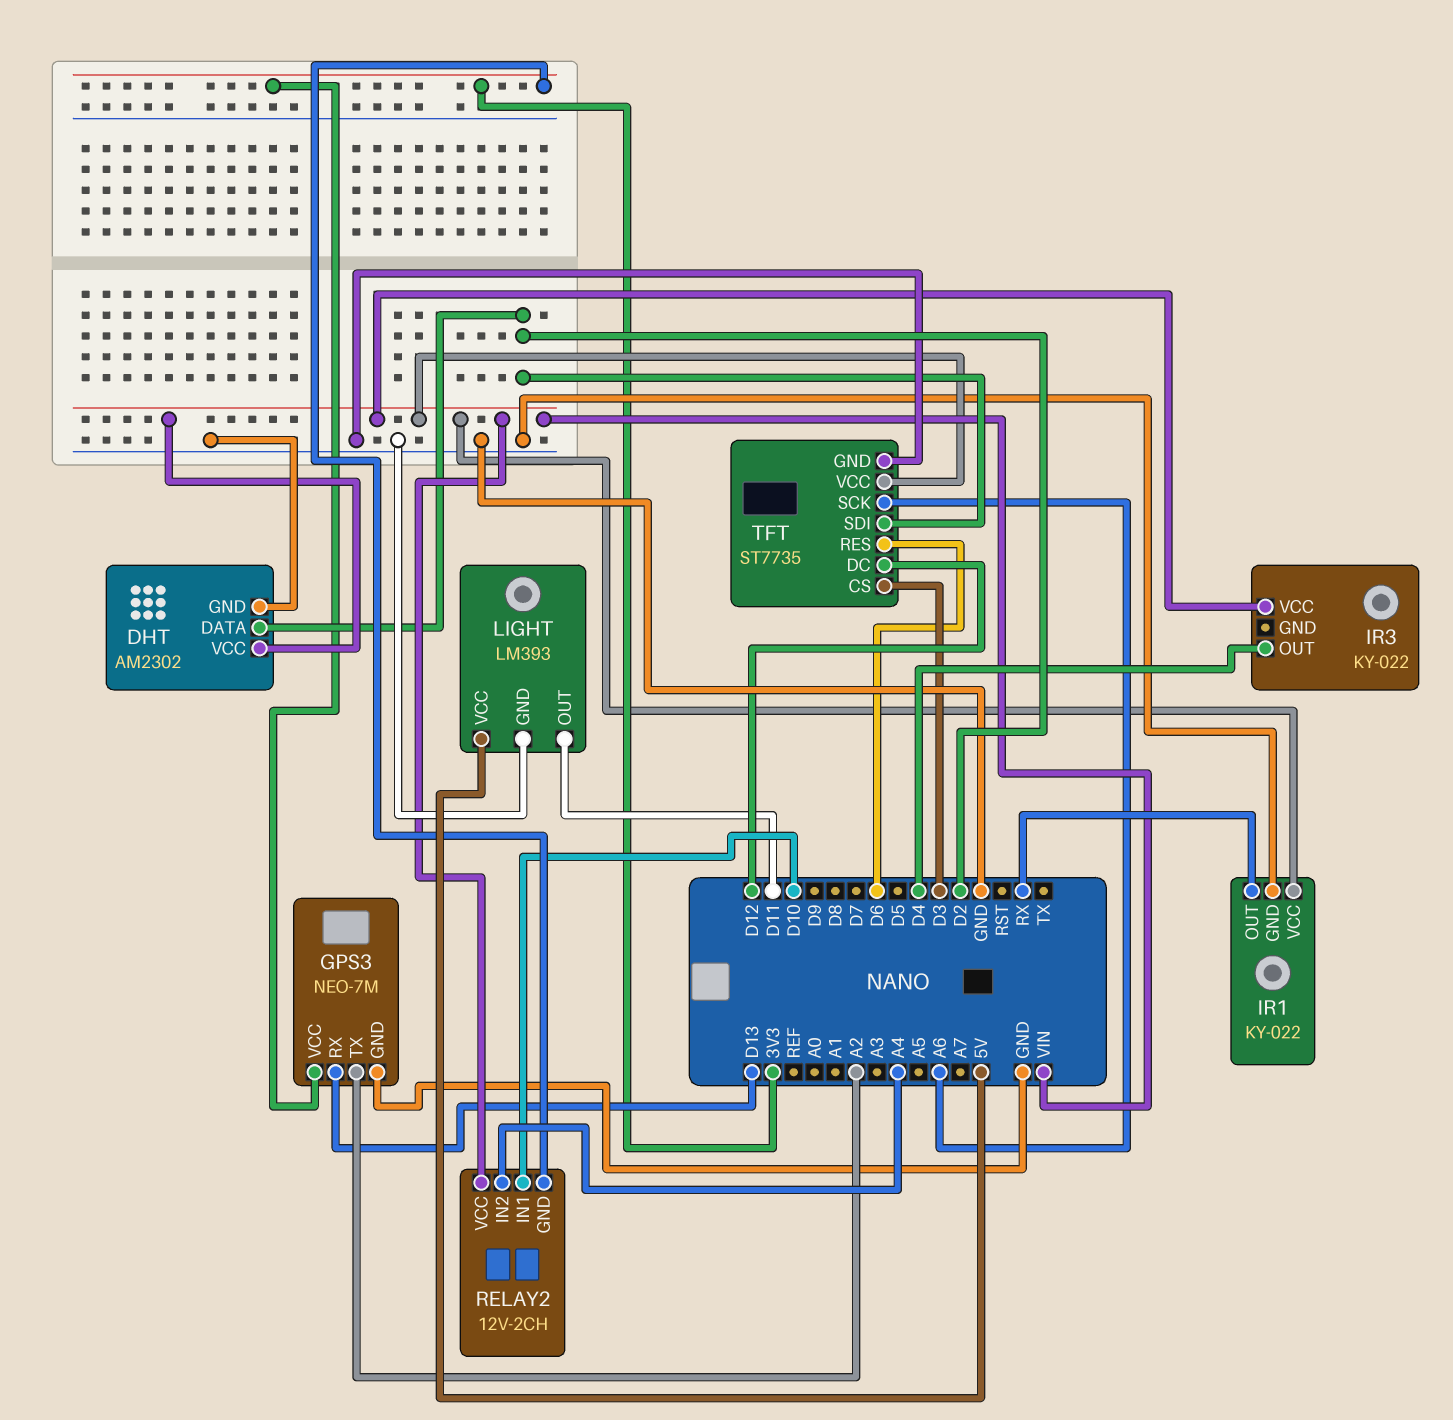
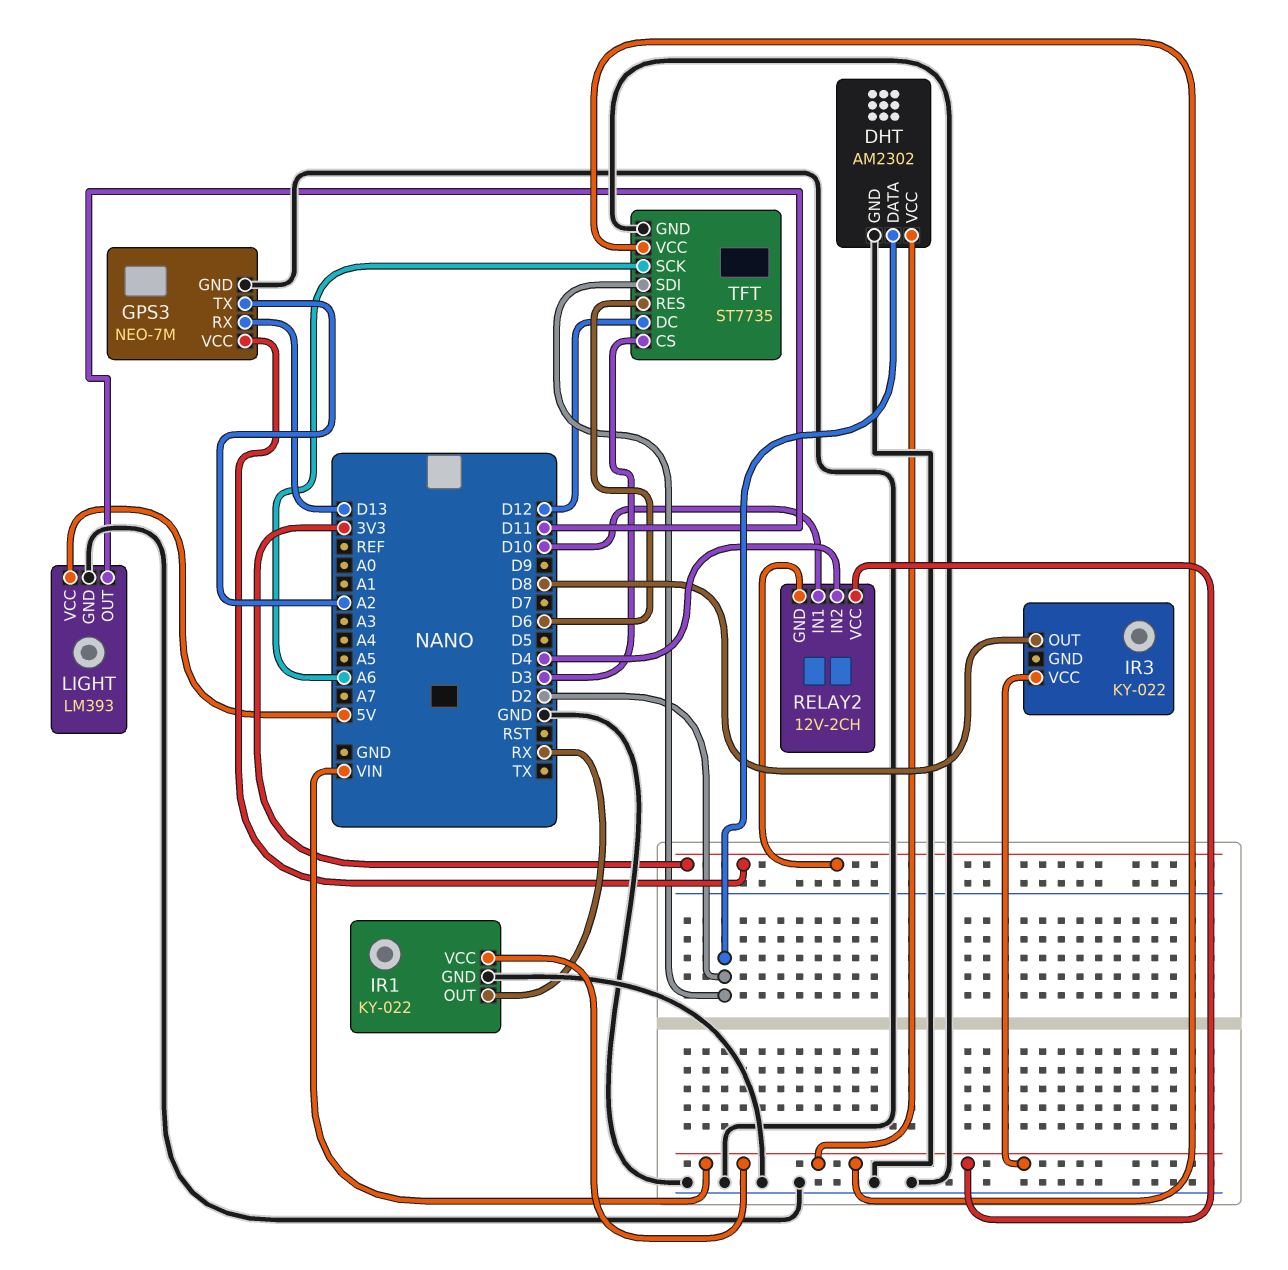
IR3 pin OUT: D4 -> D8
RELAY2 pin IN2: A4 -> D4

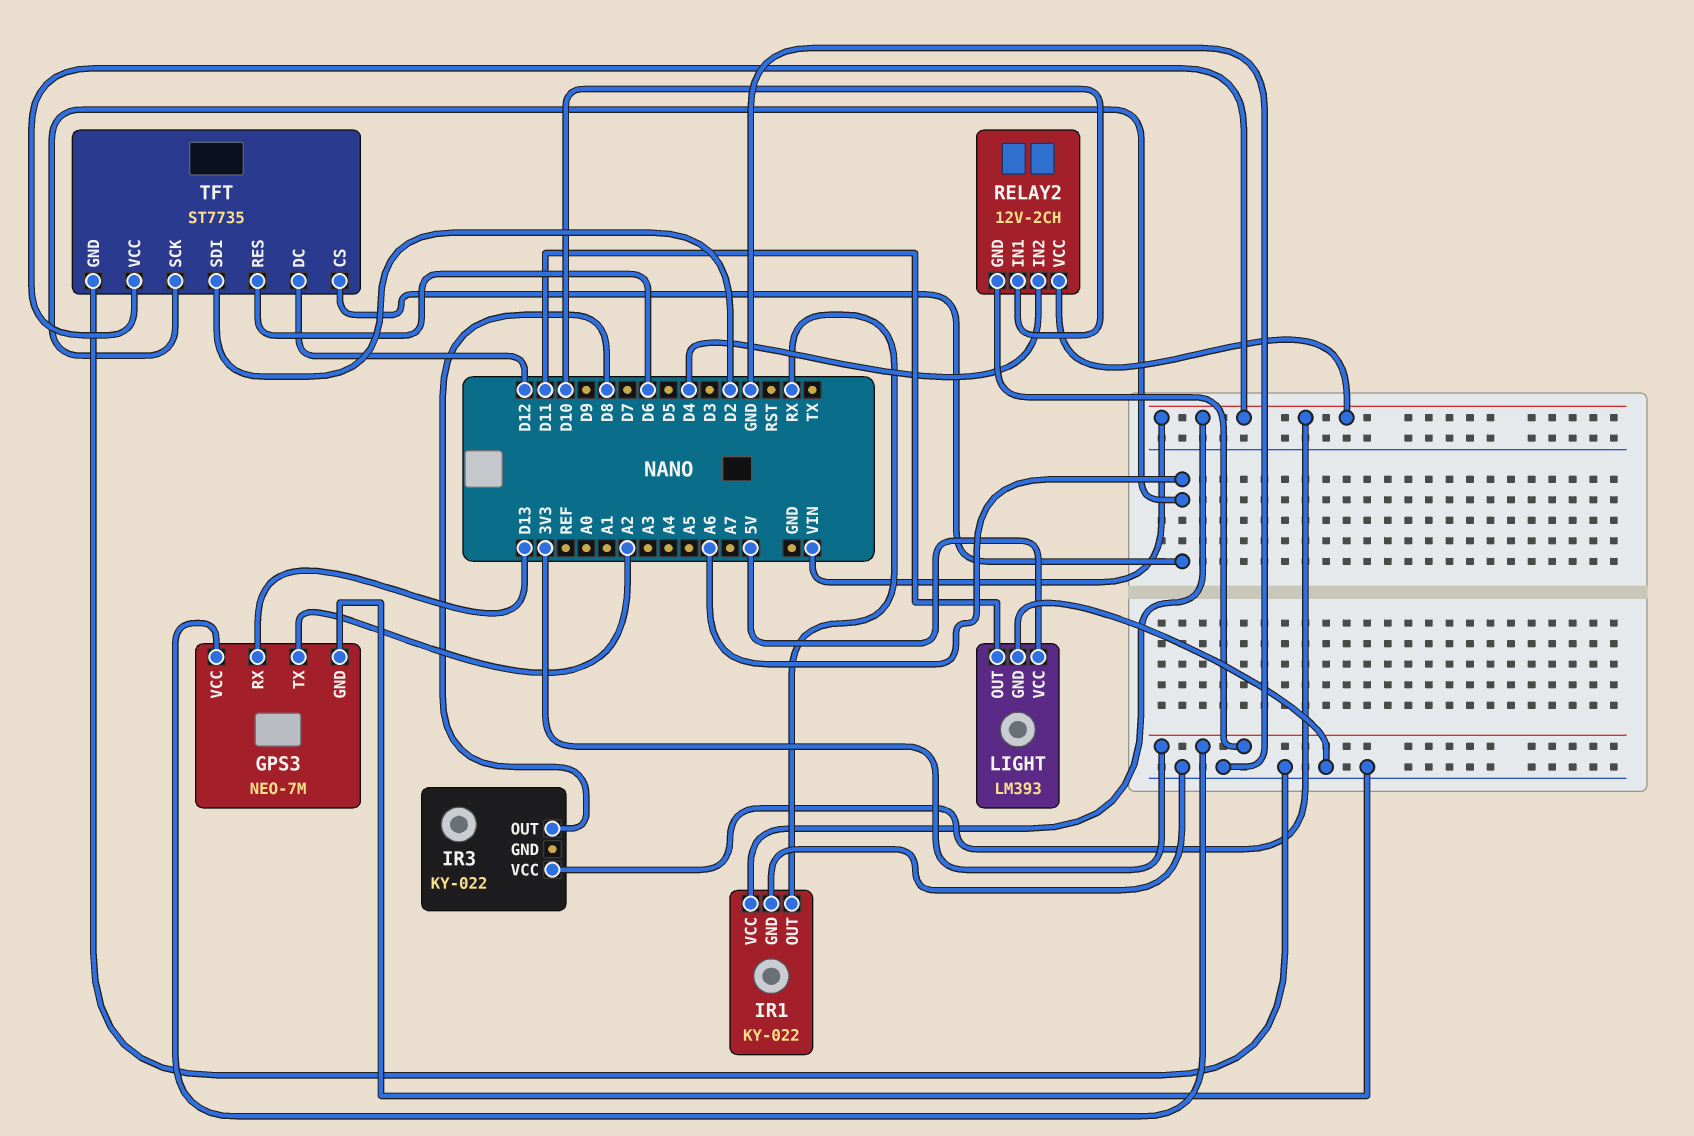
DHT: AM2302 -> none
DHT pin DATA: D2 -> none
DHT pin GND: GND -> none
DHT pin VCC: VIN -> none
TFT pin CS: D3 -> A6

